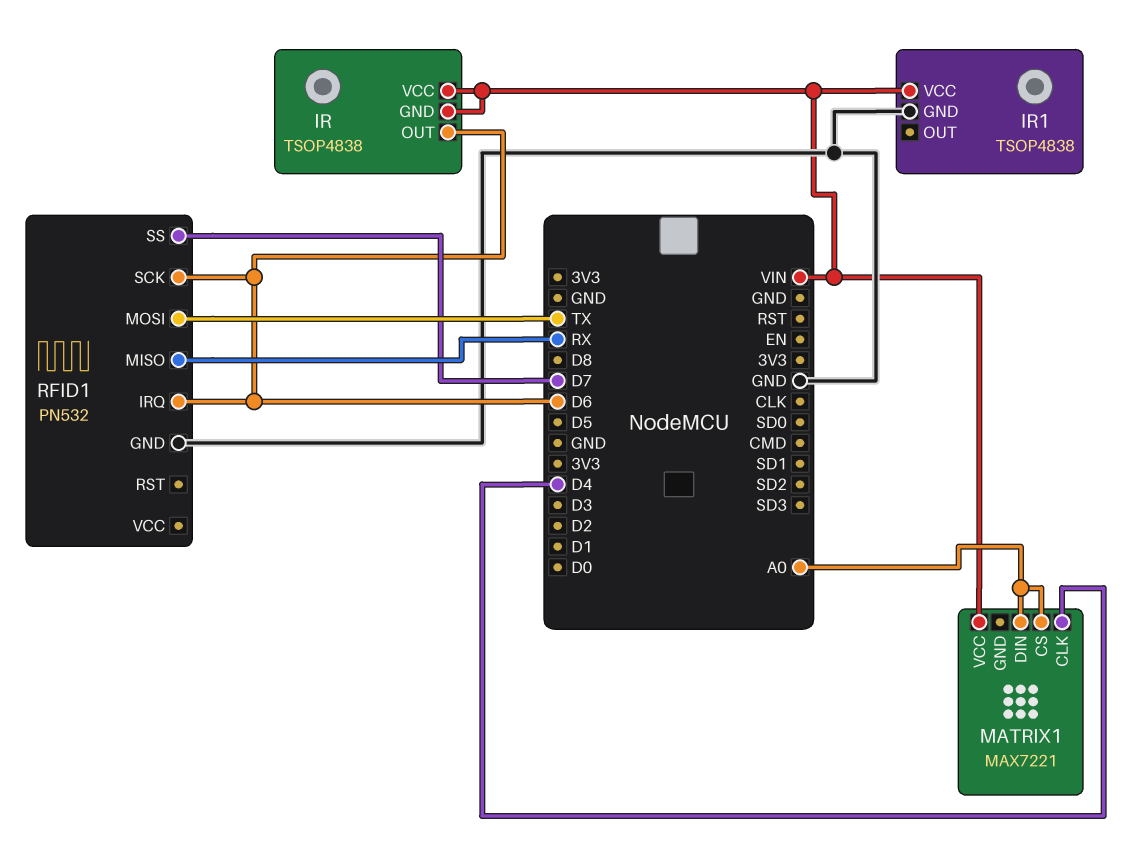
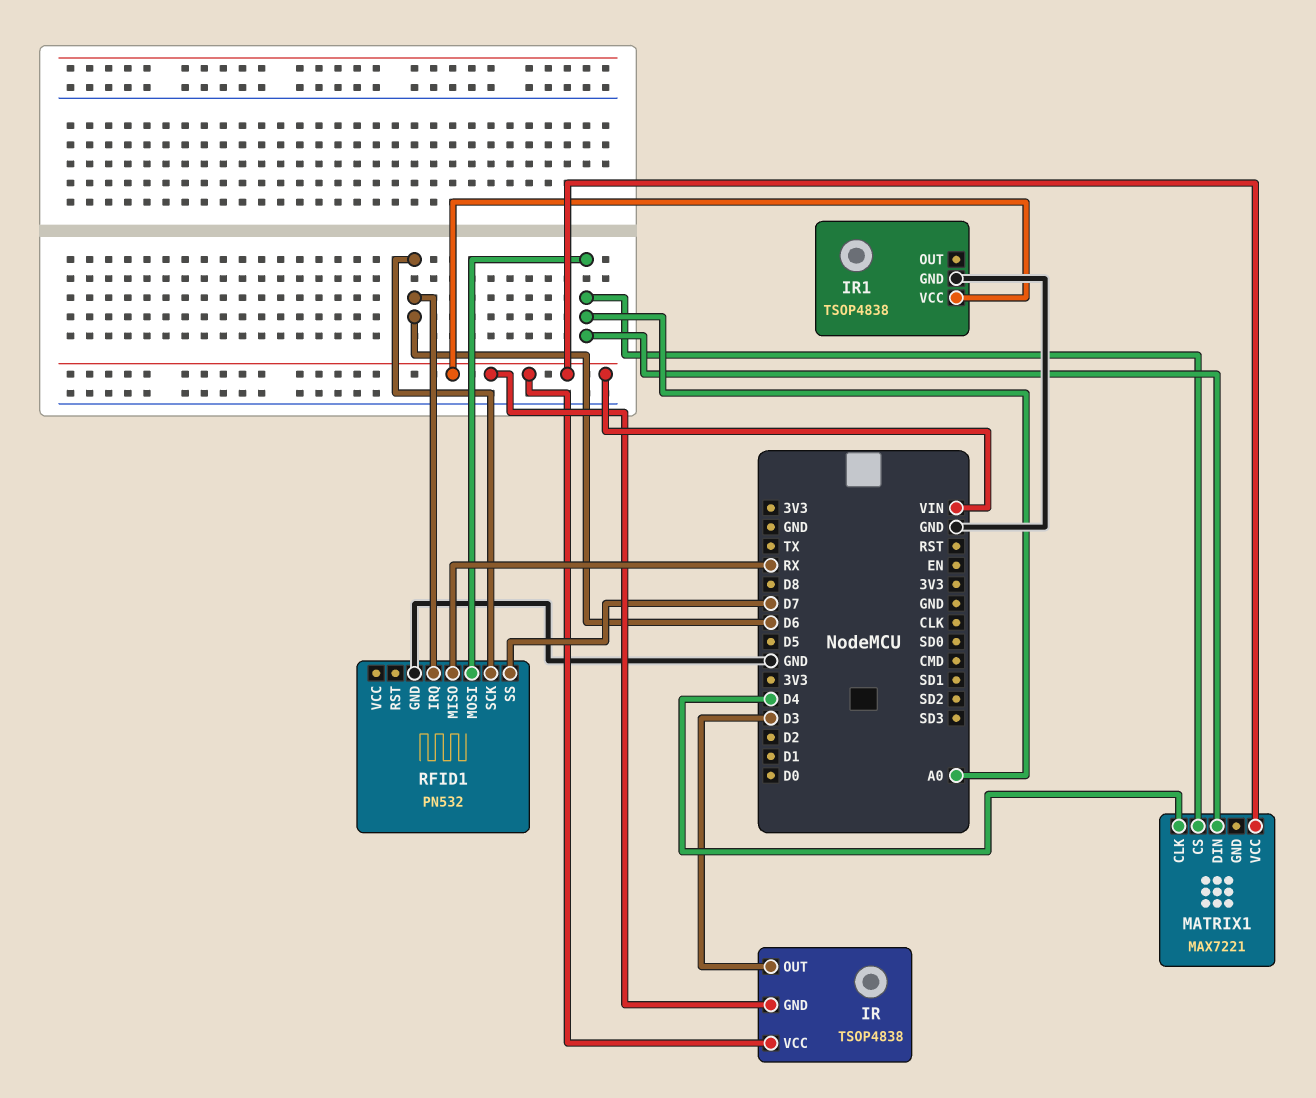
IR pin OUT: D6 -> D3
RFID1 pin MOSI: TX -> A0

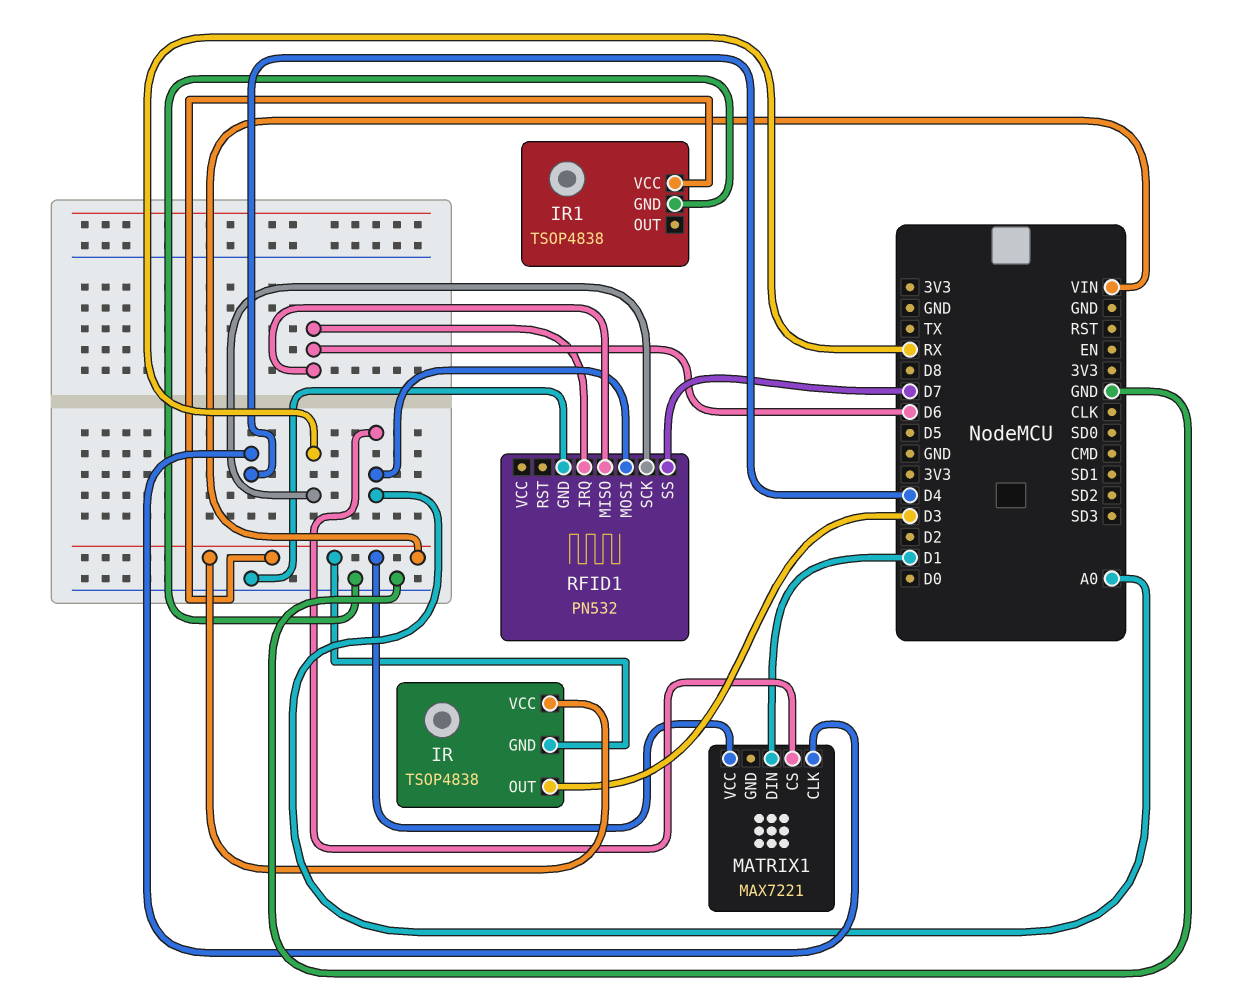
MATRIX1 pin DIN: A0 -> D1
RFID1 pin MISO: RX -> D6
RFID1 pin SCK: D6 -> RX

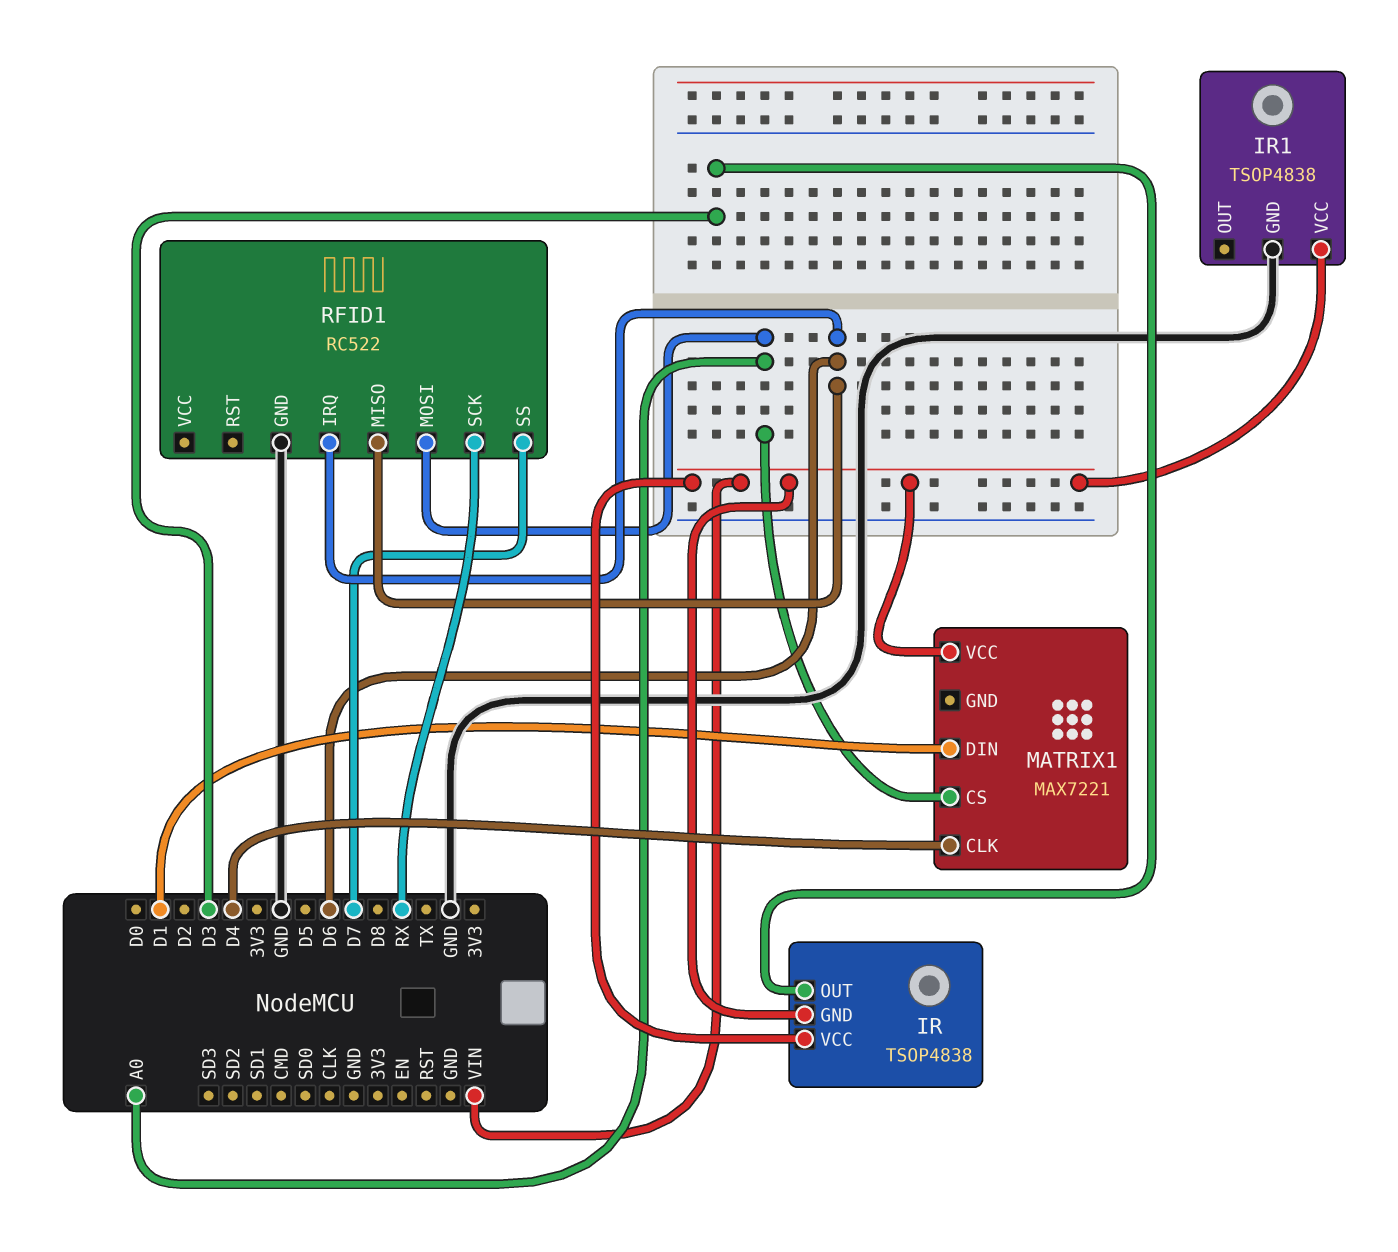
RFID1: PN532 -> RC522

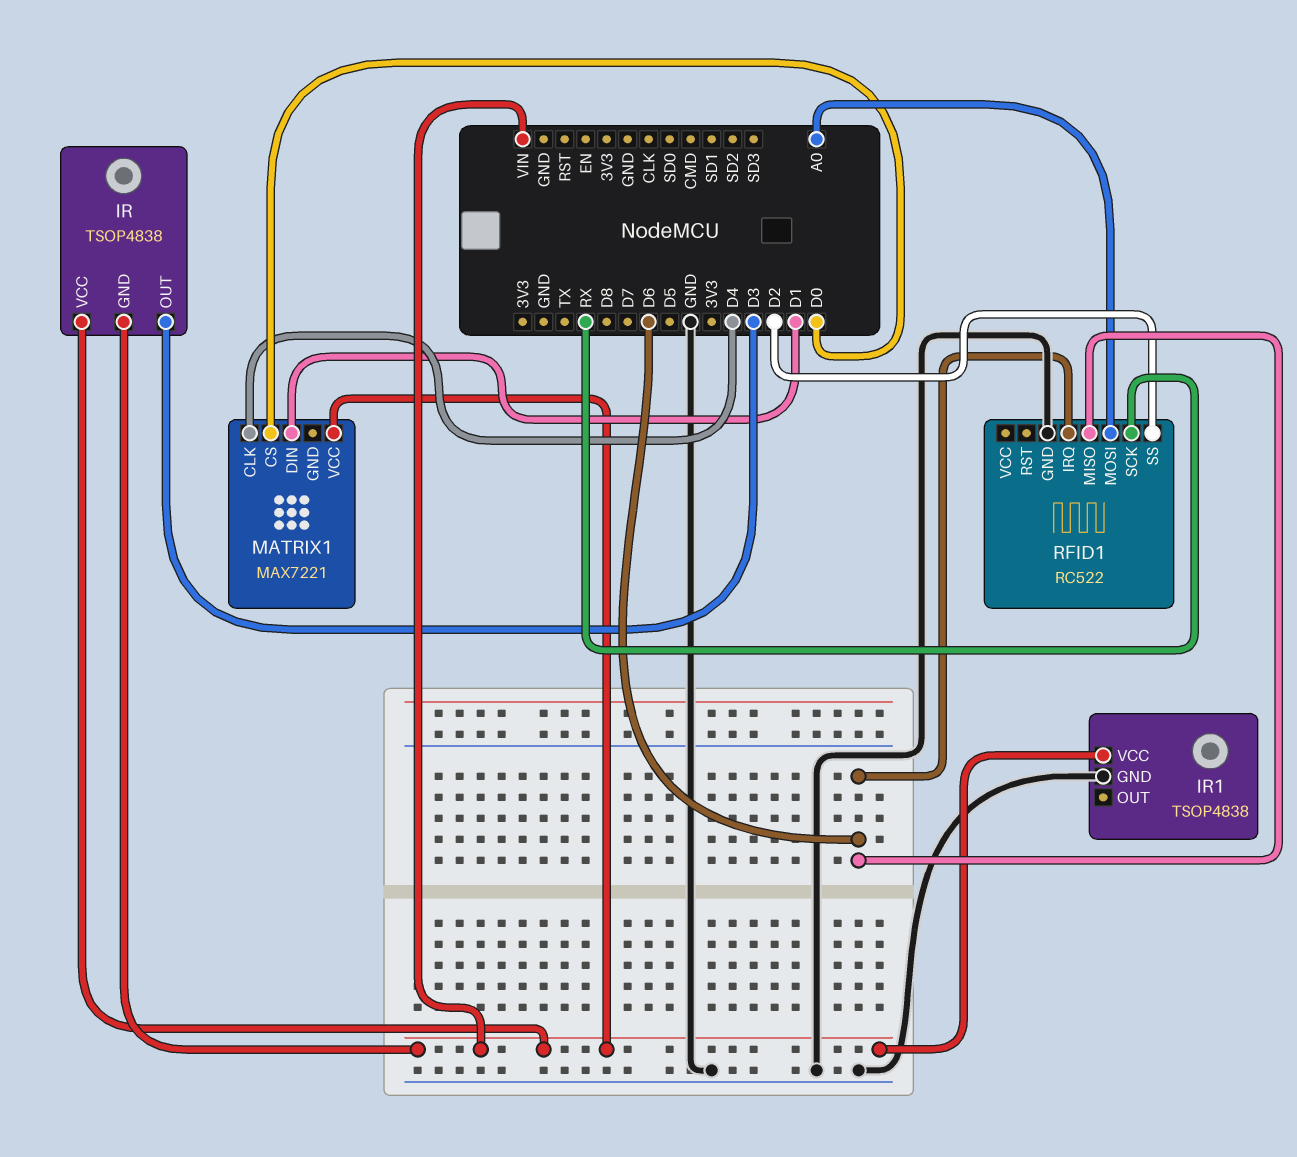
MATRIX1 pin CS: A0 -> D0
RFID1 pin SS: D7 -> D2

